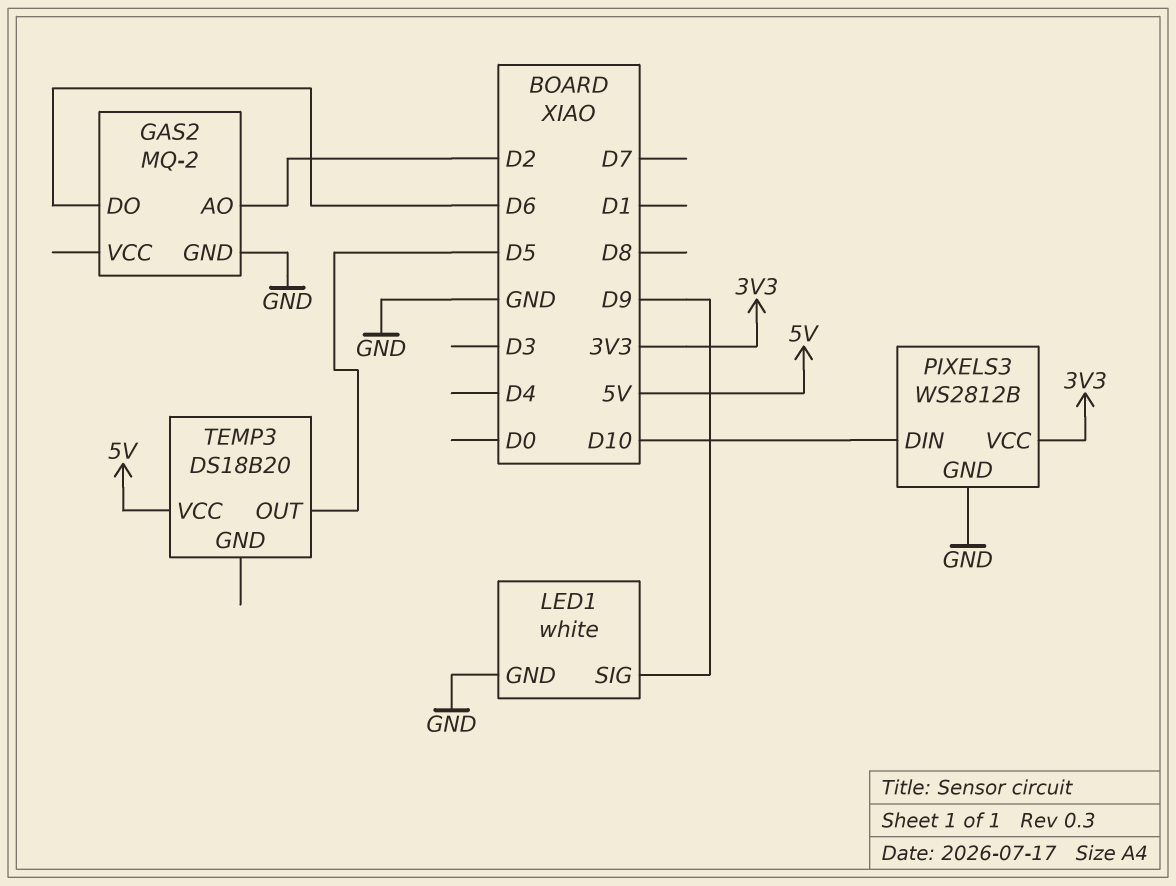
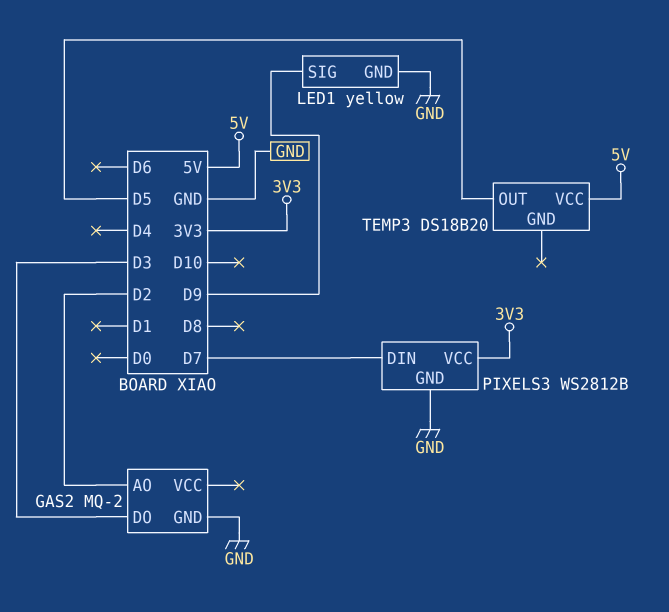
GAS2 pin DO: D6 -> D3
LED1: white -> yellow
PIXELS3 pin DIN: D10 -> D7

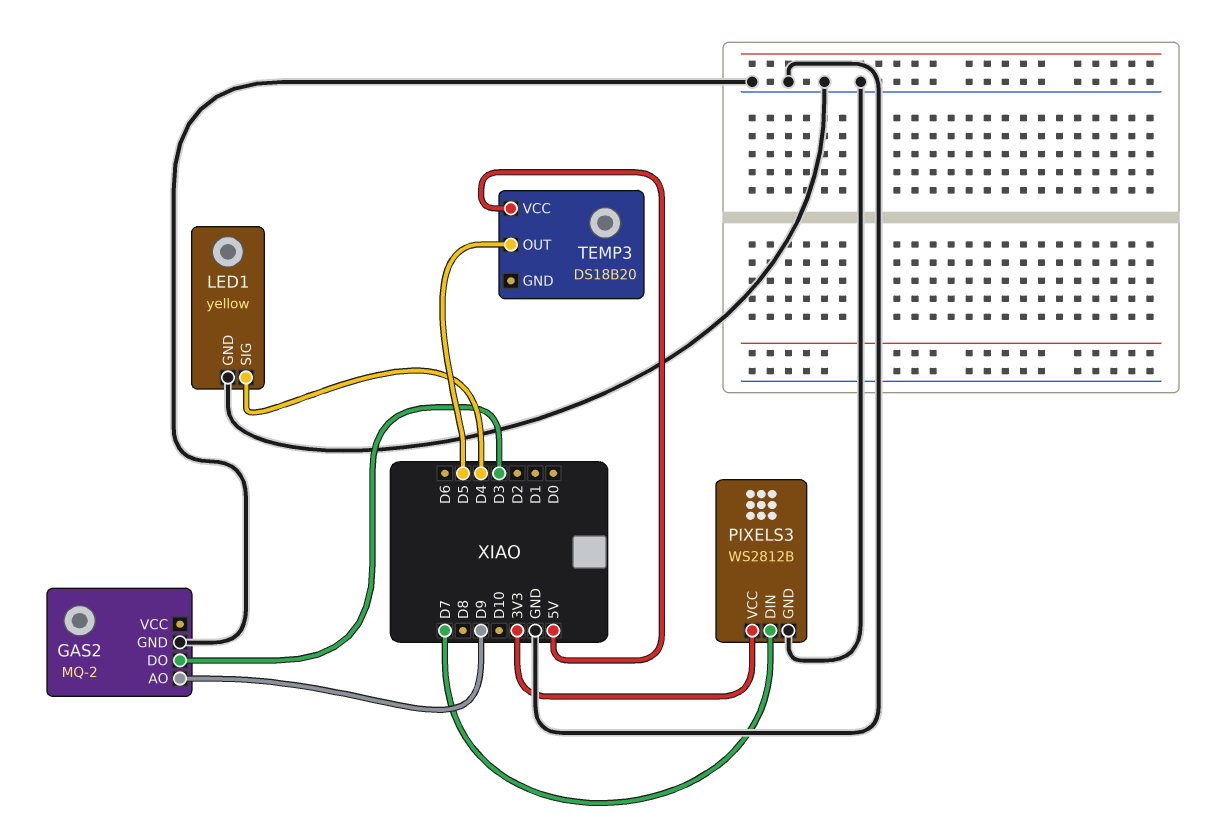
GAS2 pin AO: D2 -> D9
LED1 pin SIG: D9 -> D4

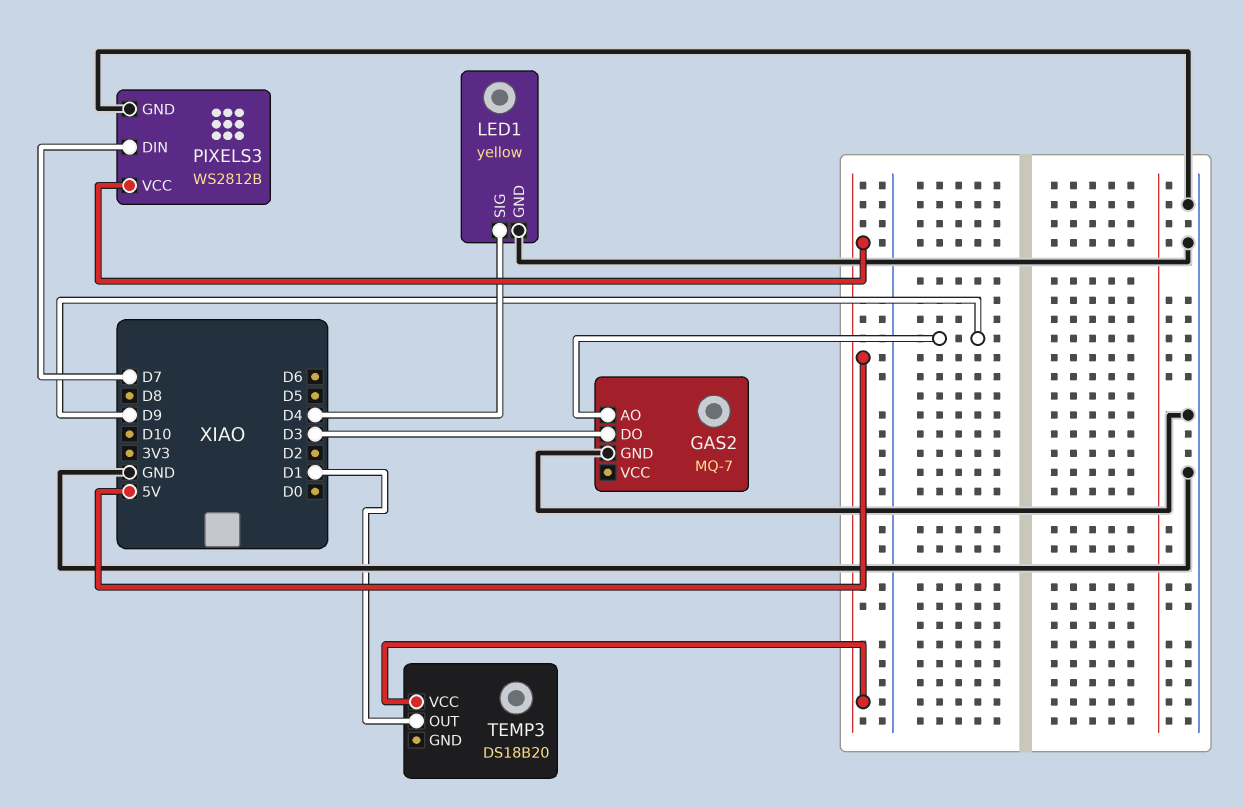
GAS2: MQ-2 -> MQ-7
PIXELS3 pin VCC: 3V3 -> 5V
TEMP3 pin OUT: D5 -> D1

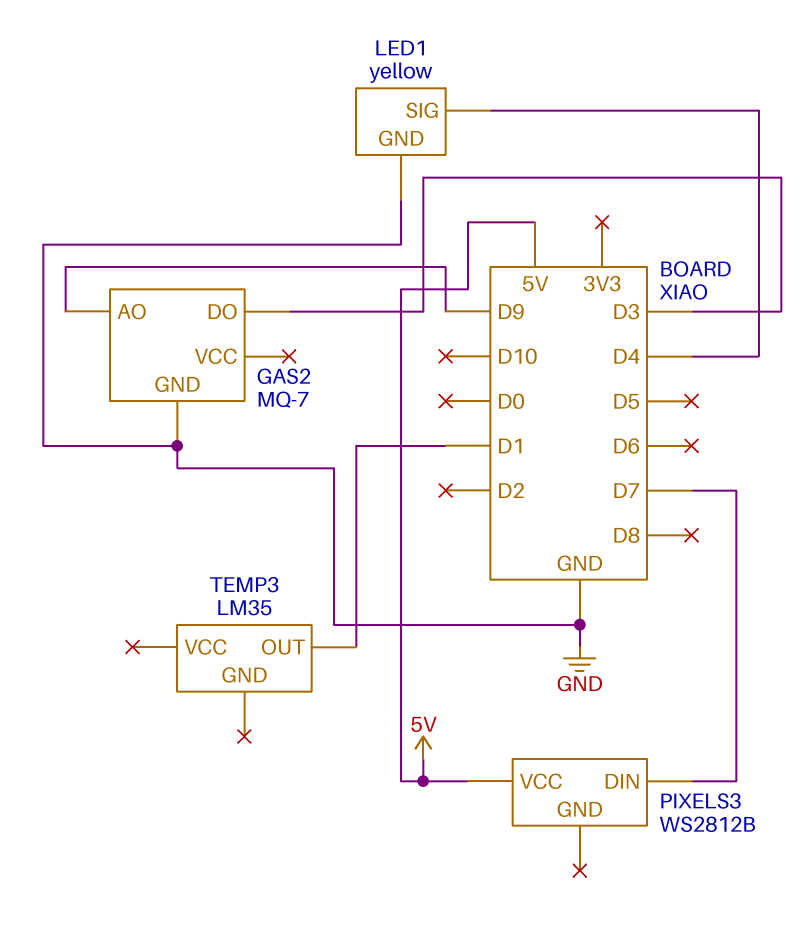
PIXELS3 pin GND: GND -> none
TEMP3: DS18B20 -> LM35
TEMP3 pin VCC: 5V -> none

